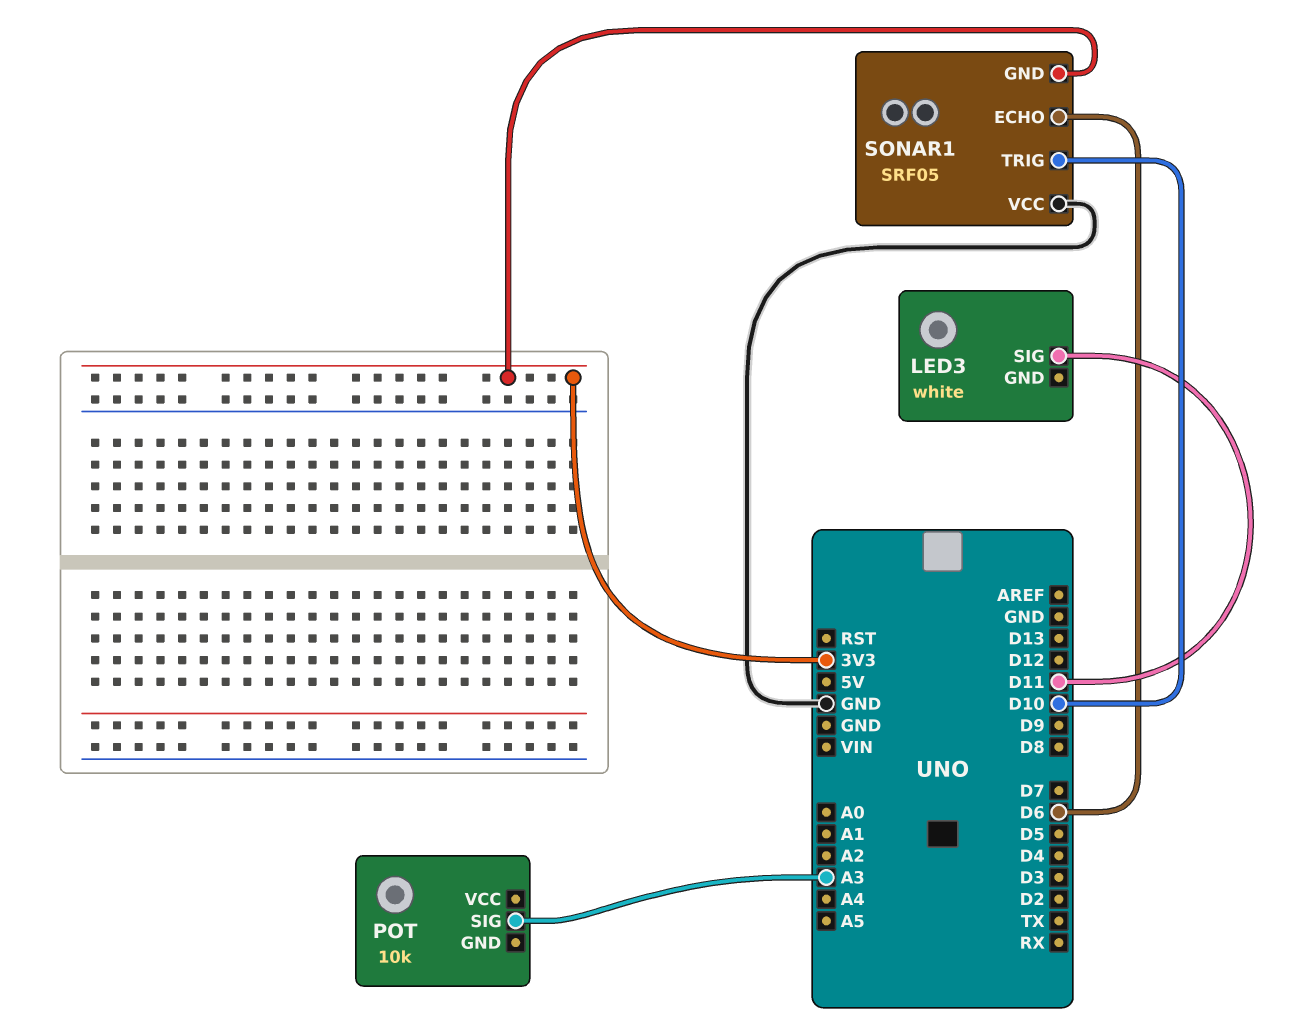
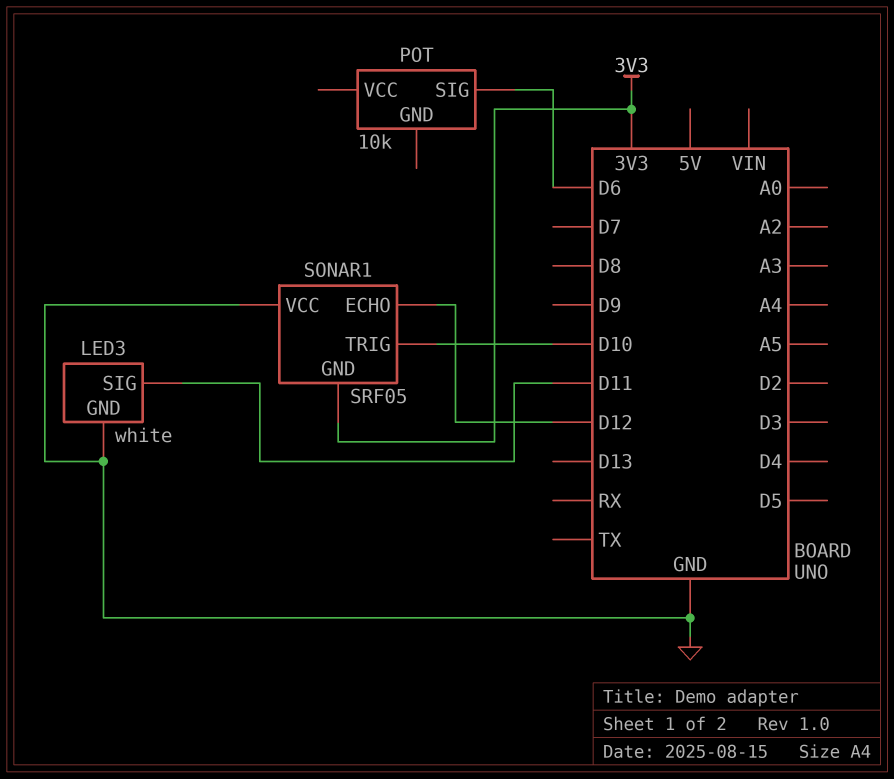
LED3 pin GND: none -> GND
POT pin SIG: A3 -> D6
SONAR1 pin ECHO: D6 -> D12

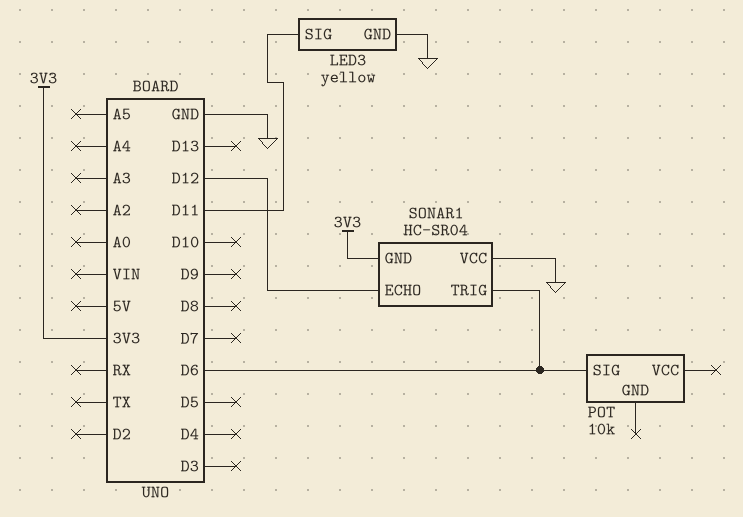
LED3: white -> yellow
SONAR1: SRF05 -> HC-SR04
SONAR1 pin TRIG: D10 -> D6

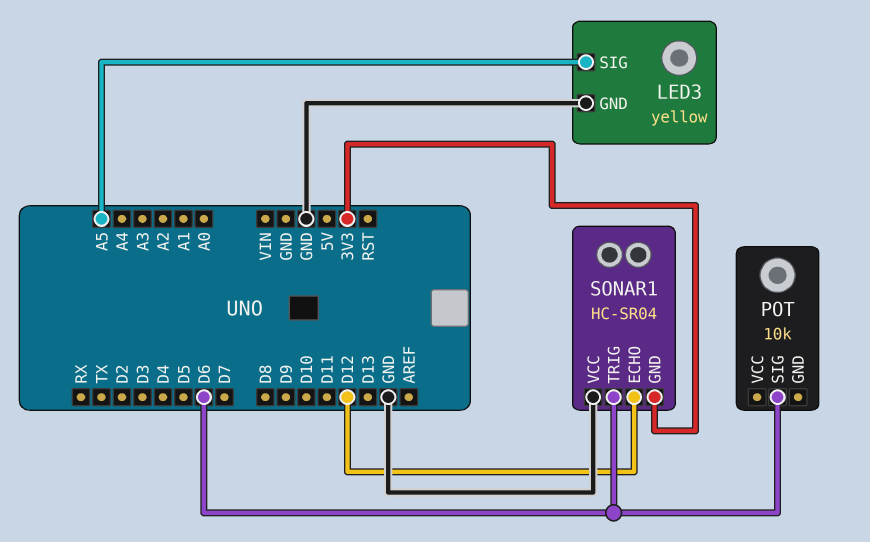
LED3 pin SIG: D11 -> A5

